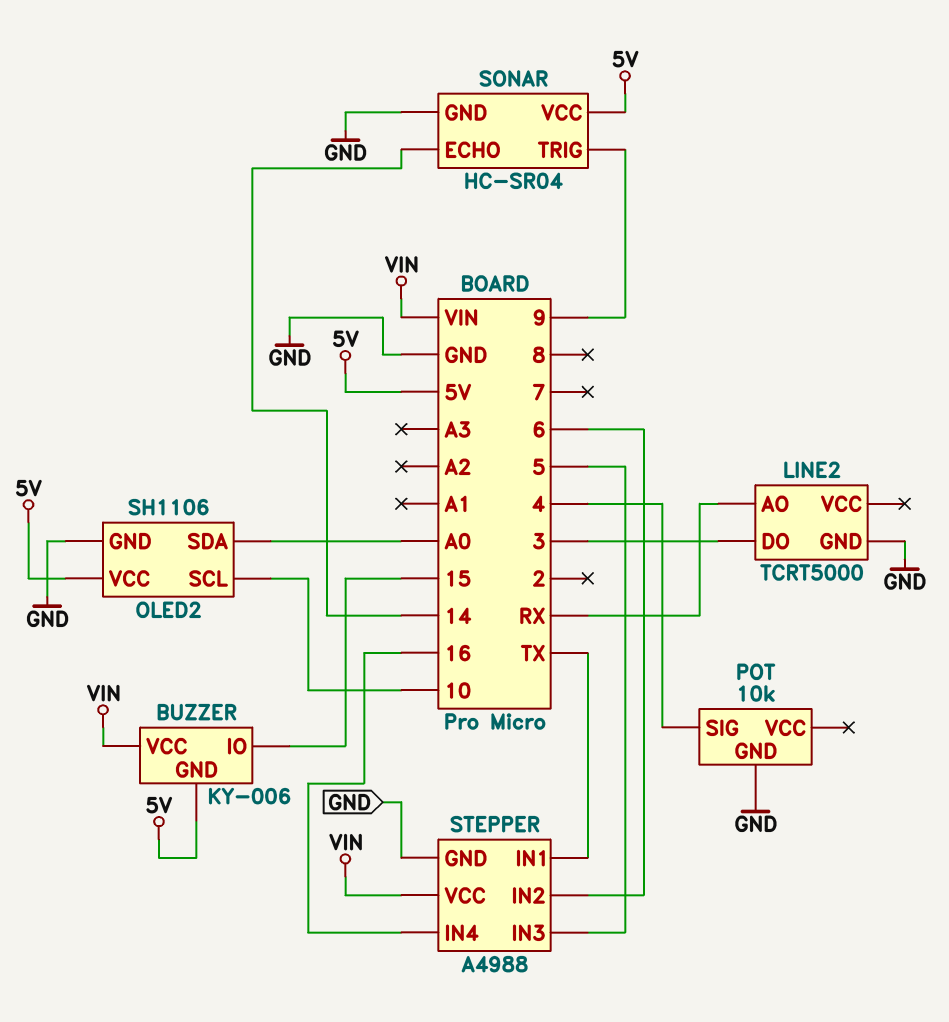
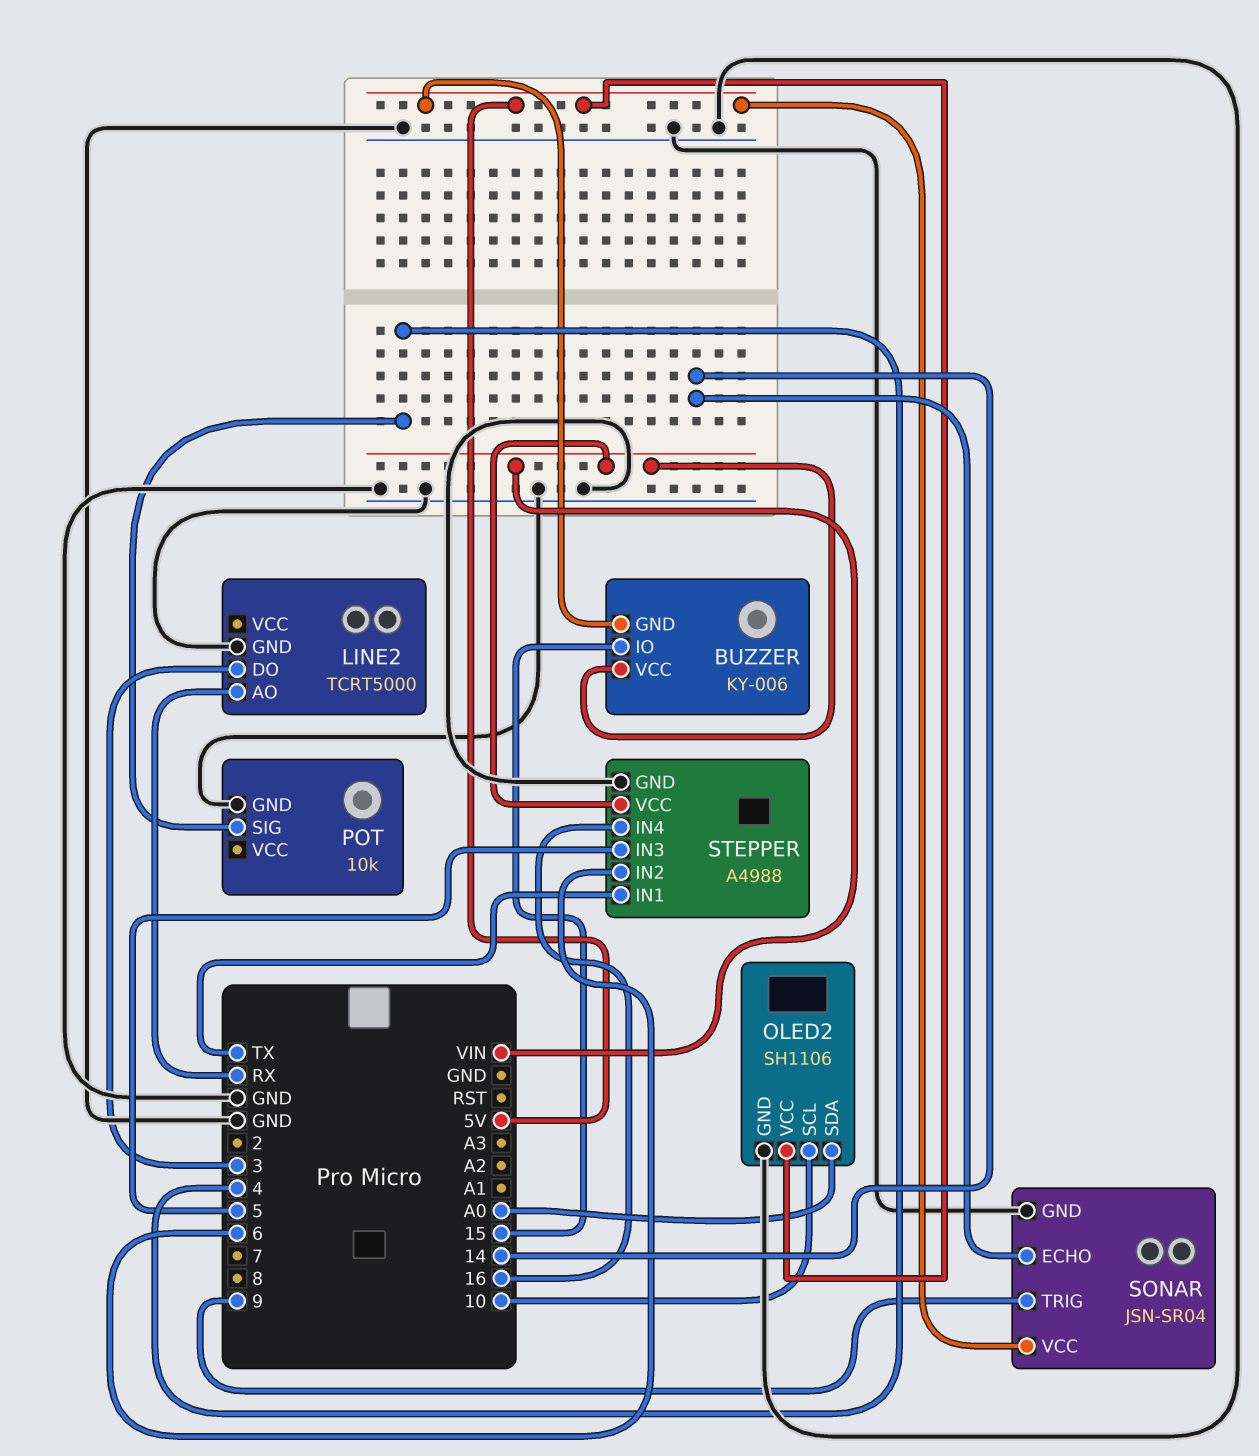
SONAR: HC-SR04 -> JSN-SR04

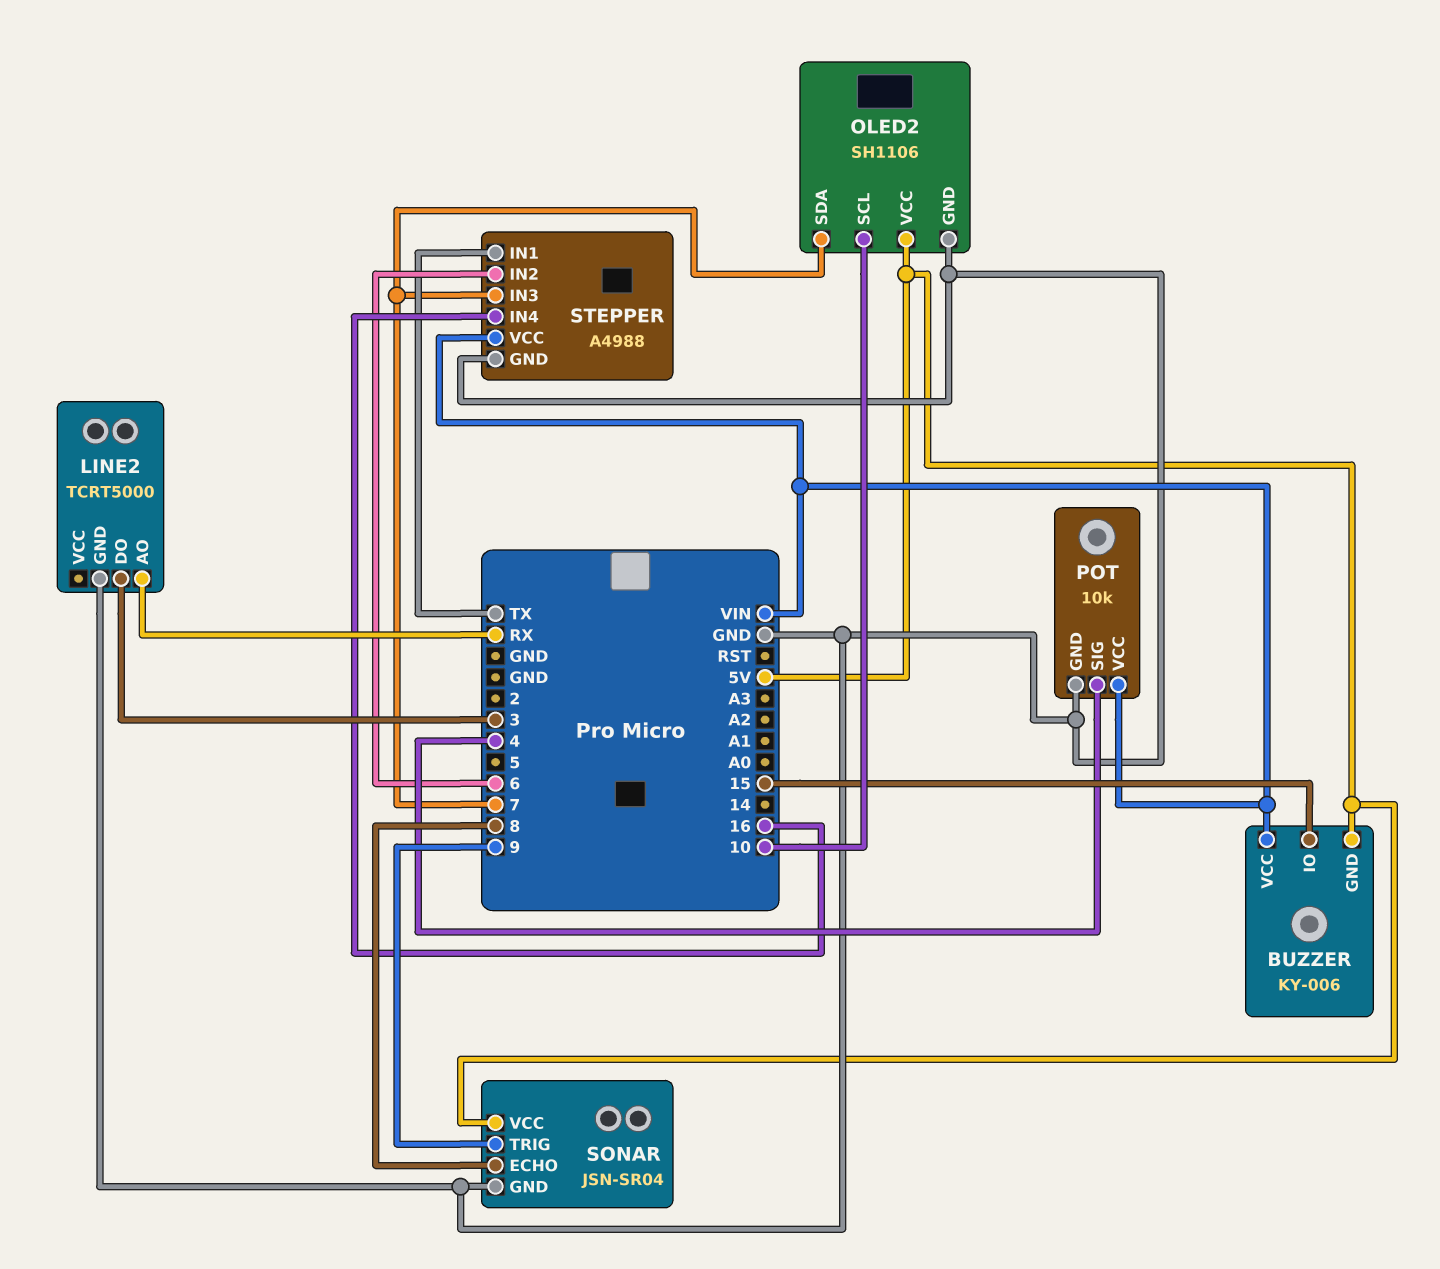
OLED2 pin SDA: A0 -> 7
POT pin VCC: none -> VIN
SONAR pin ECHO: 14 -> 8
STEPPER pin IN3: 5 -> 7

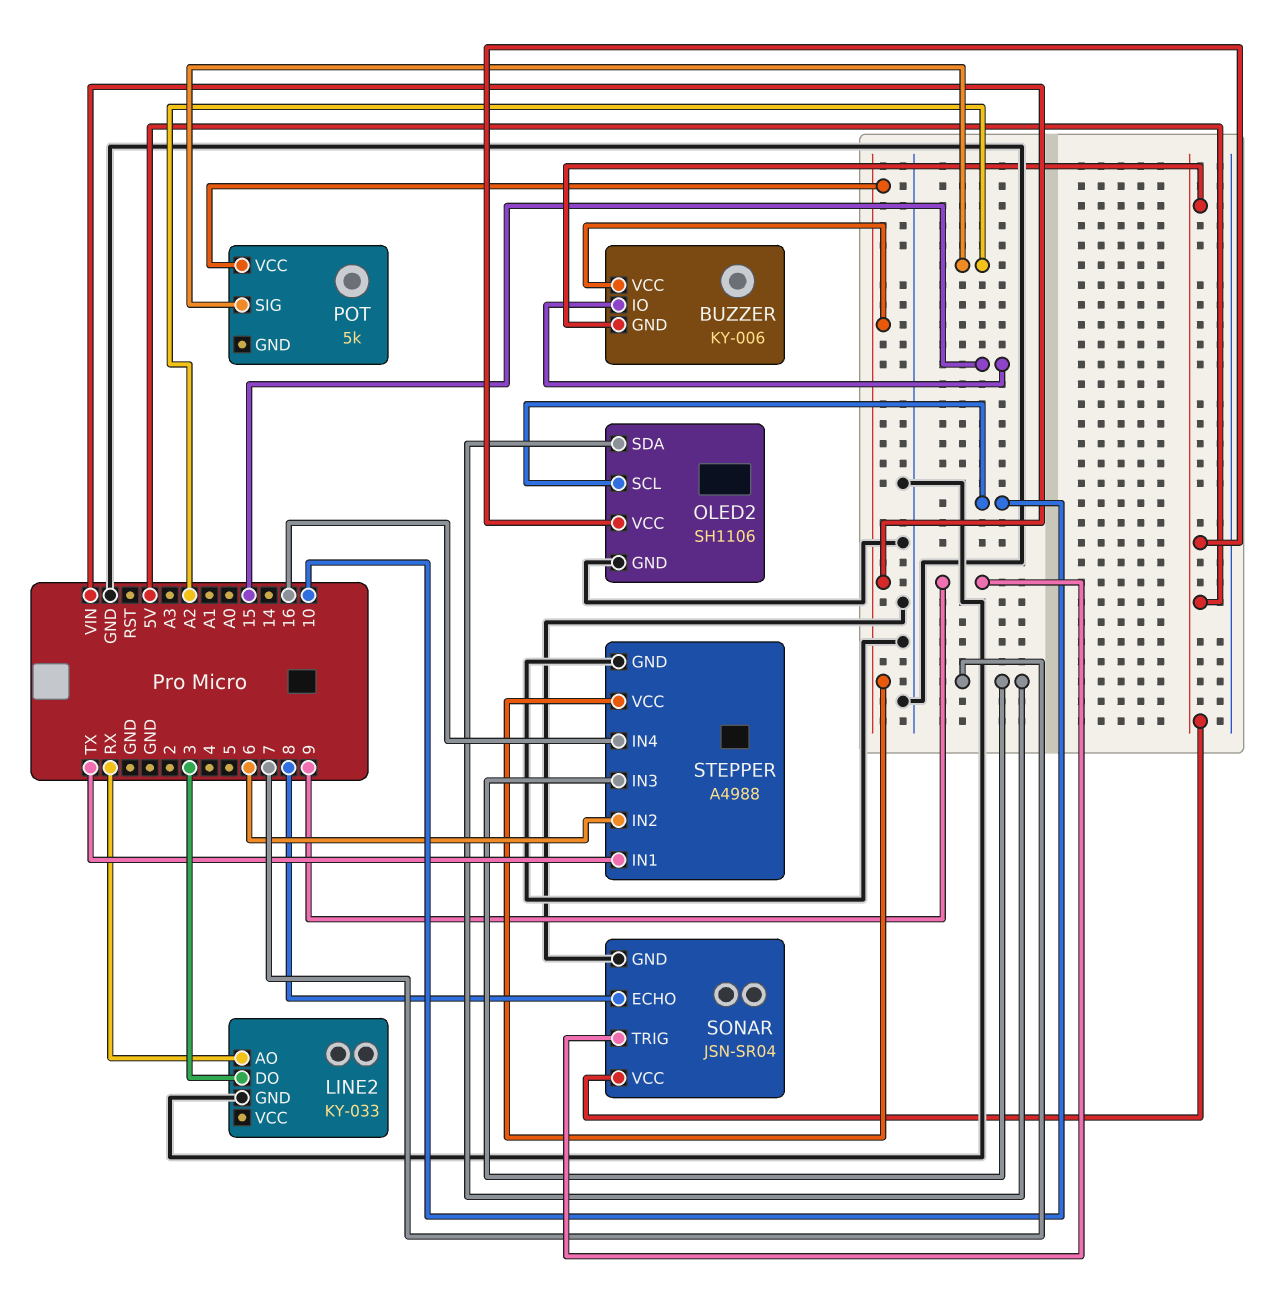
LINE2: TCRT5000 -> KY-033
POT: 10k -> 5k
POT pin GND: GND -> none
POT pin SIG: 4 -> A2

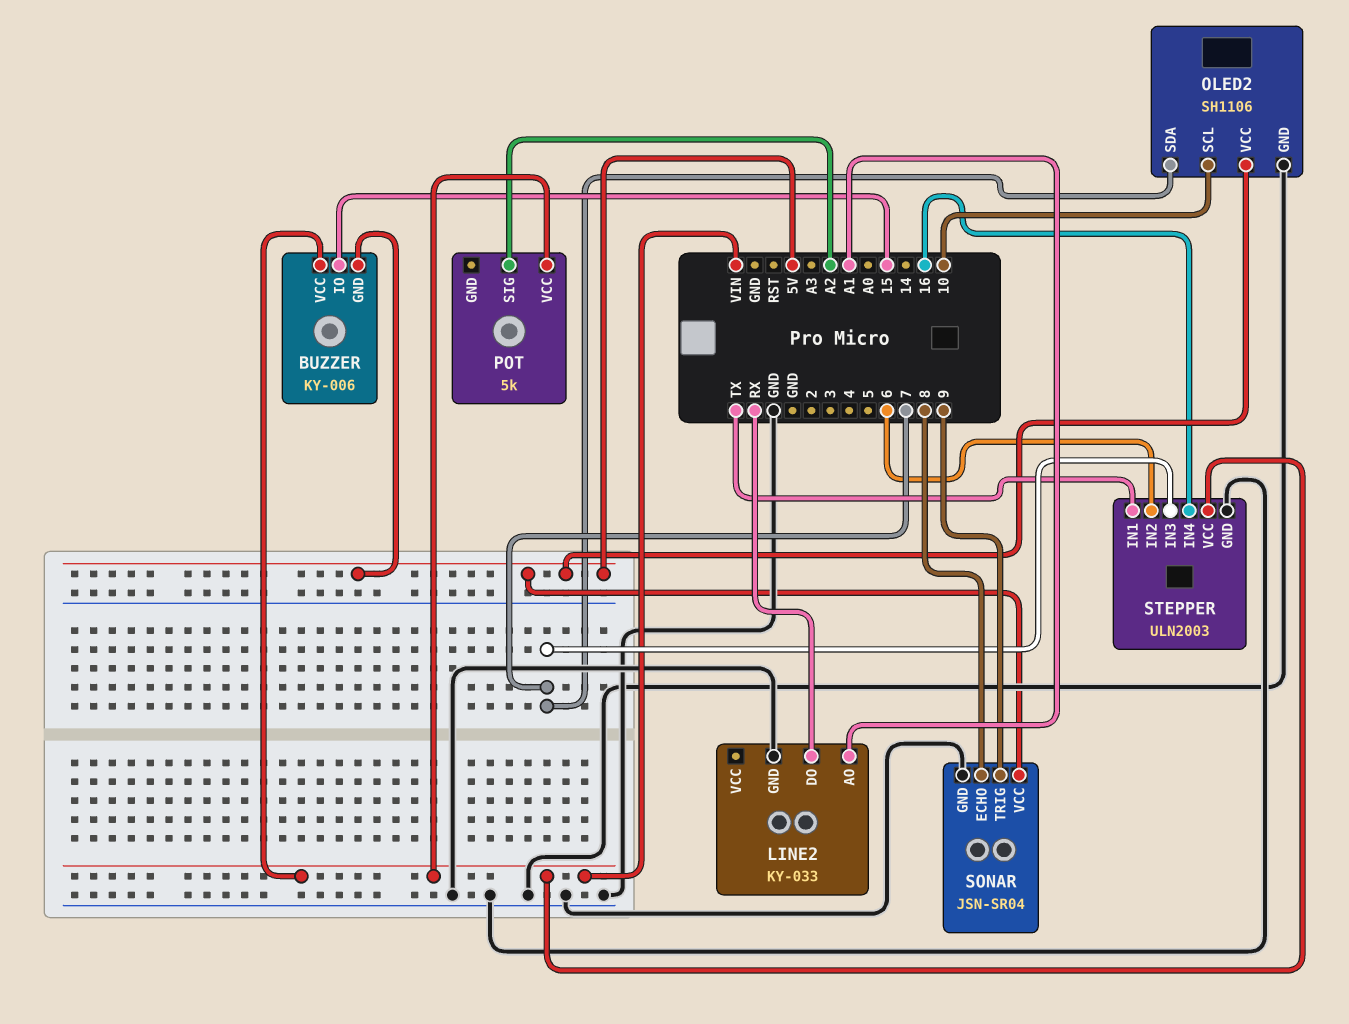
LINE2 pin AO: RX -> A1
LINE2 pin DO: 3 -> RX
STEPPER: A4988 -> ULN2003

